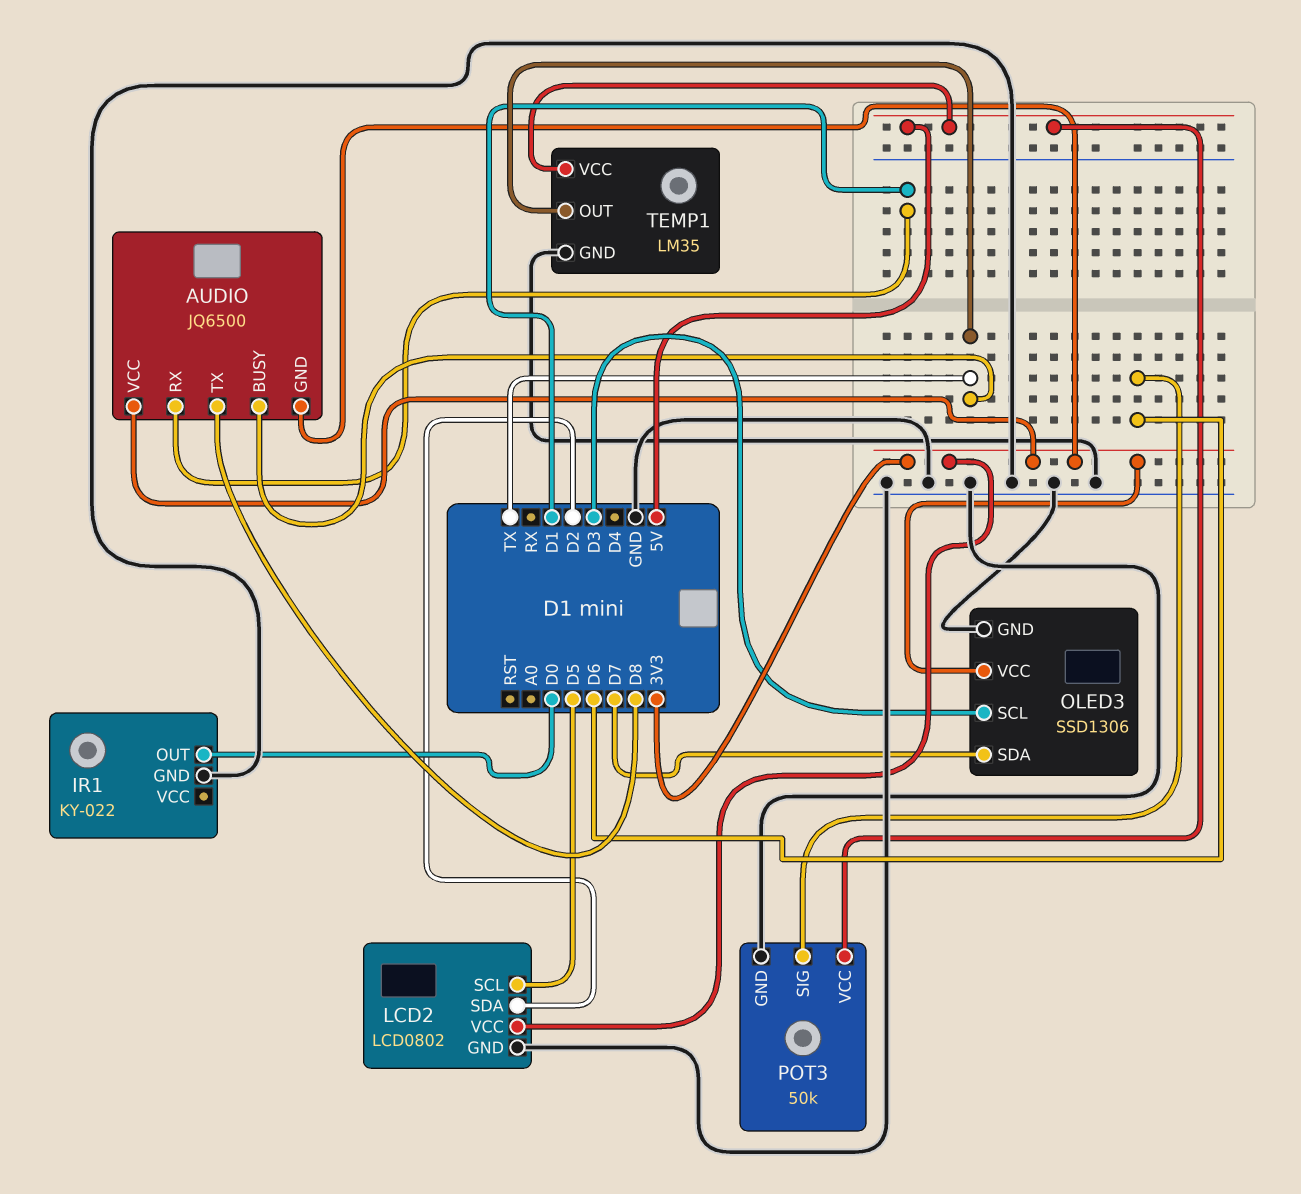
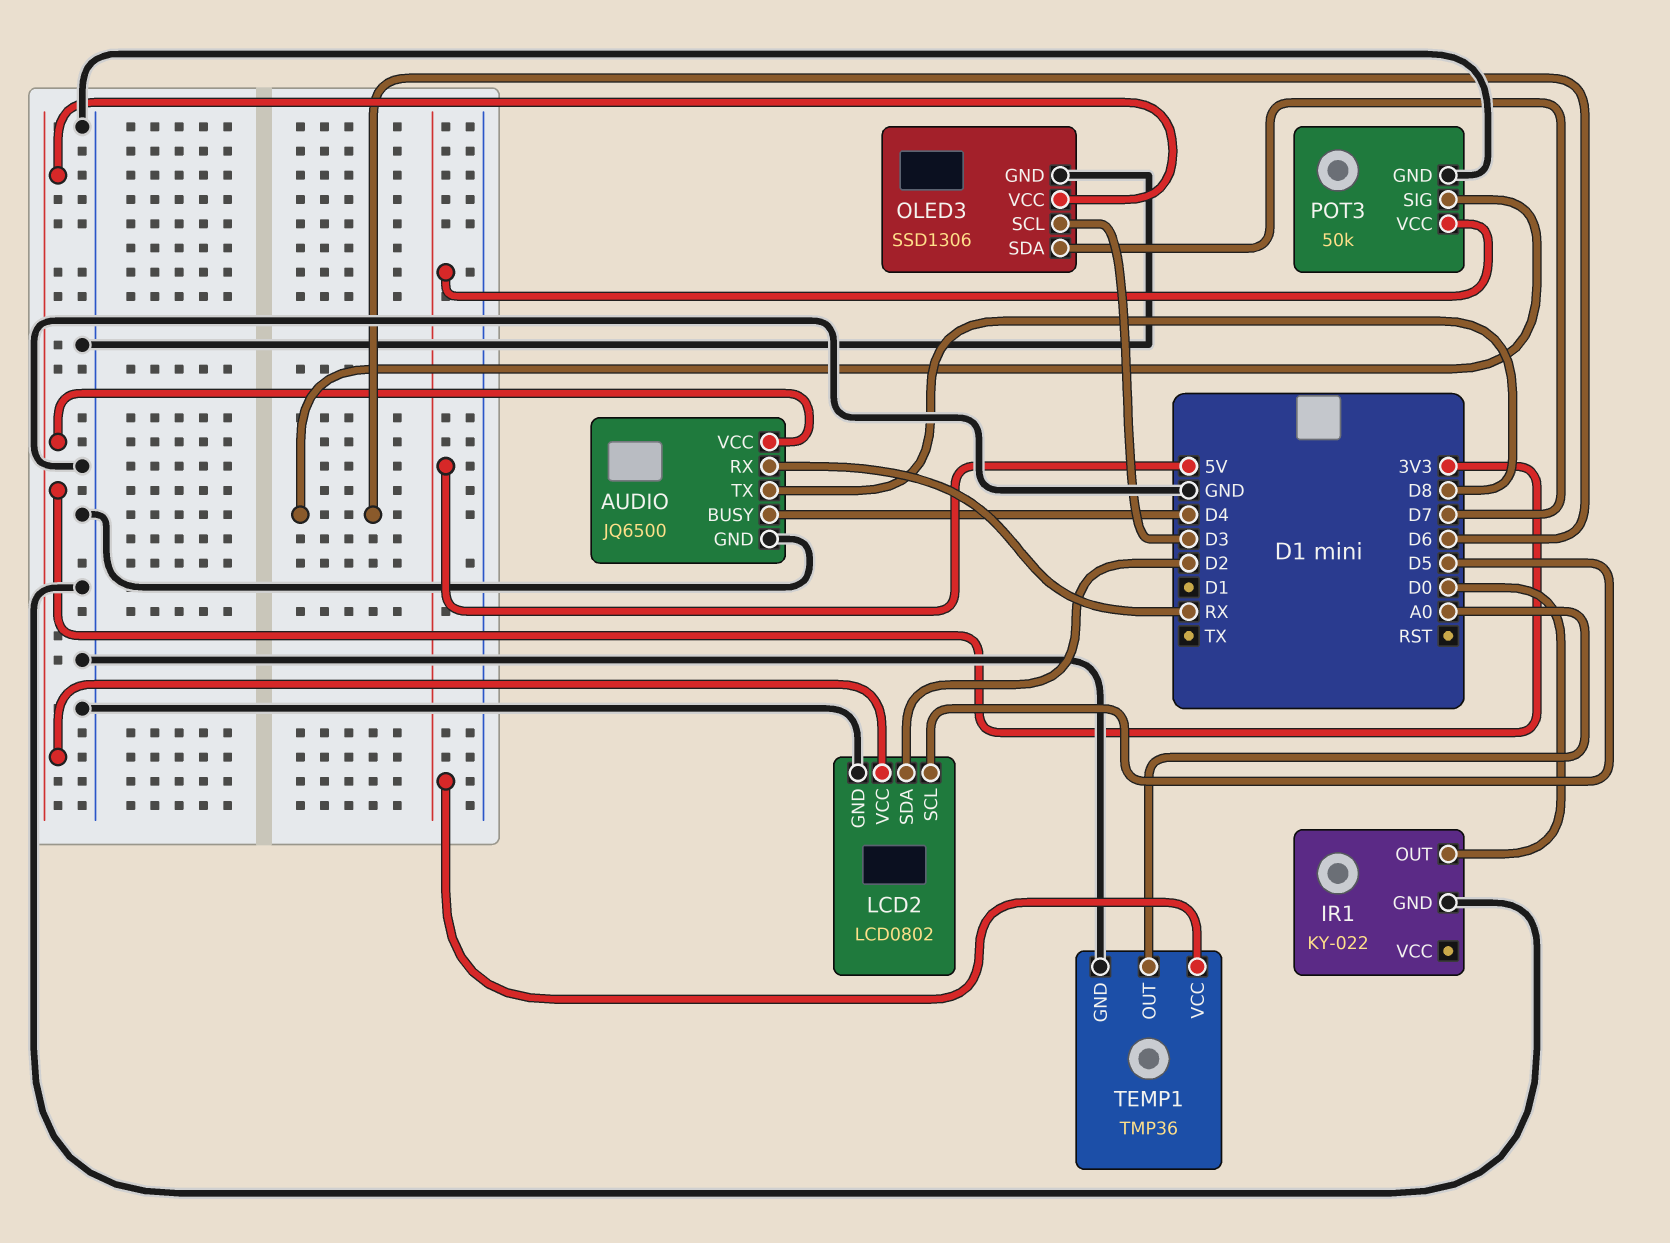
AUDIO pin BUSY: TX -> D4
AUDIO pin GND: 3V3 -> GND
AUDIO pin RX: D1 -> RX
TEMP1: LM35 -> TMP36
TEMP1 pin OUT: TX -> A0

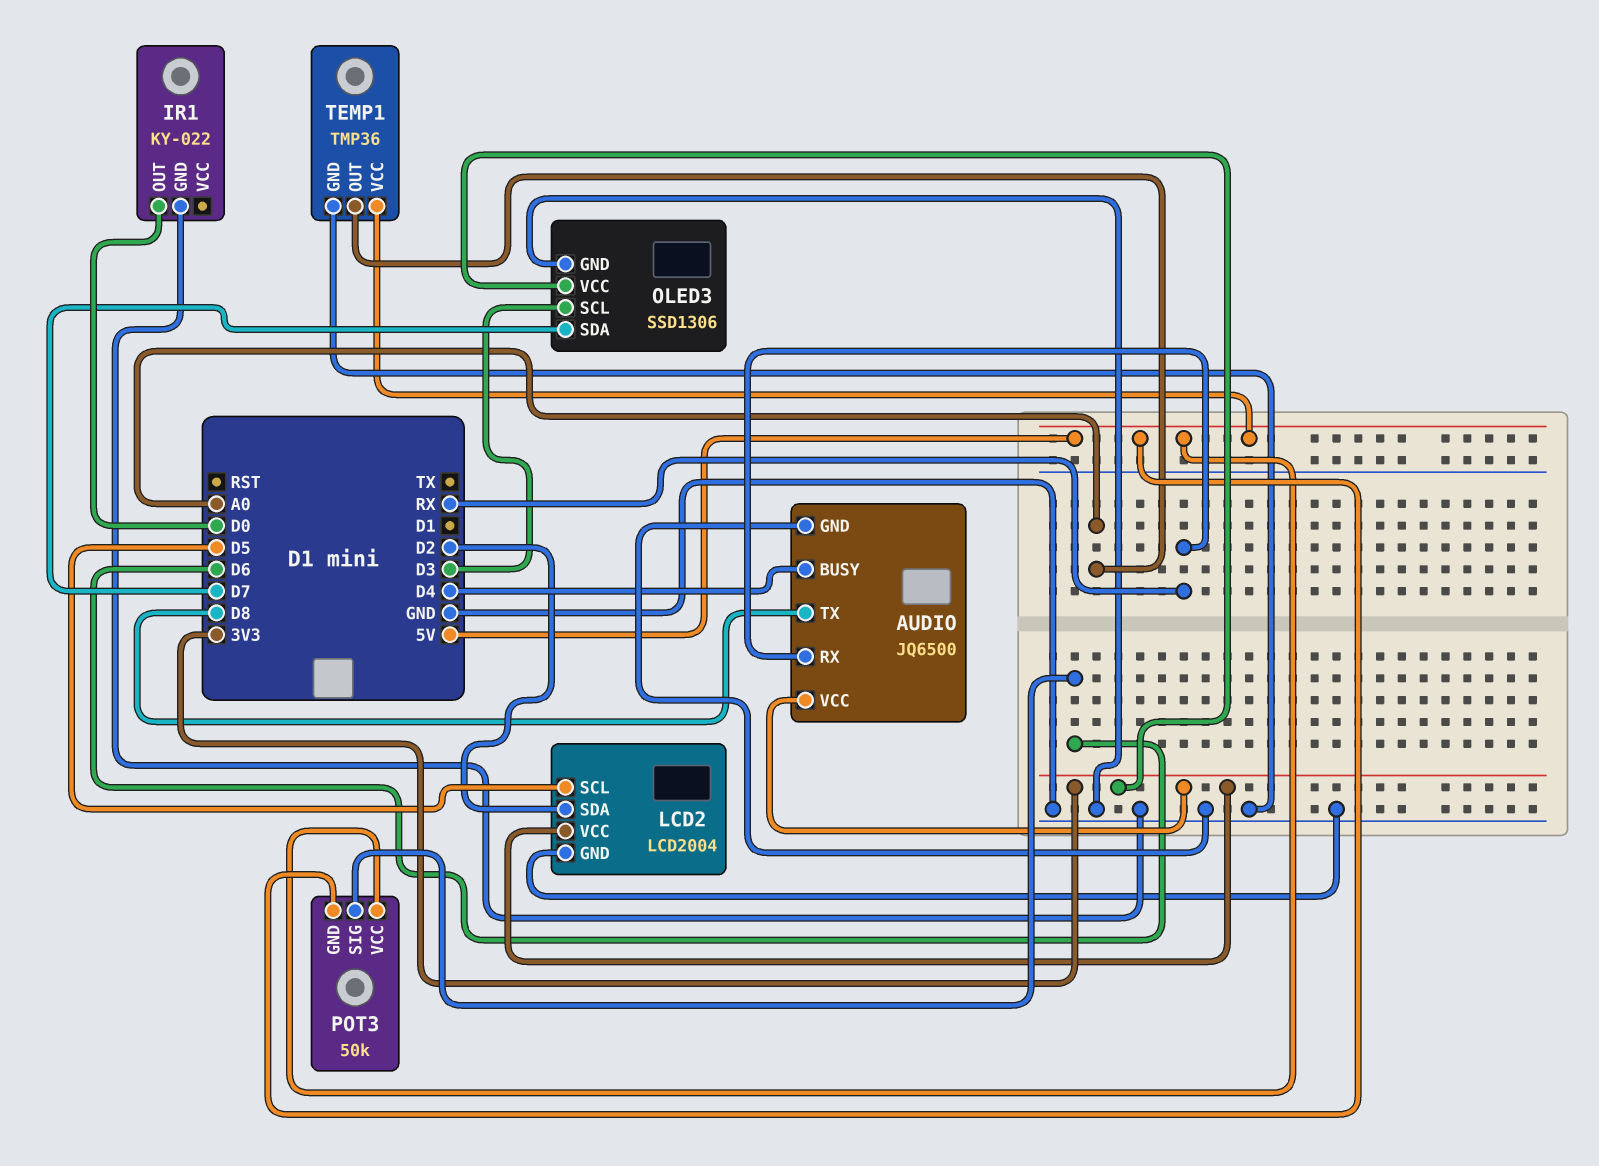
LCD2: LCD0802 -> LCD2004
POT3 pin GND: GND -> 5V

